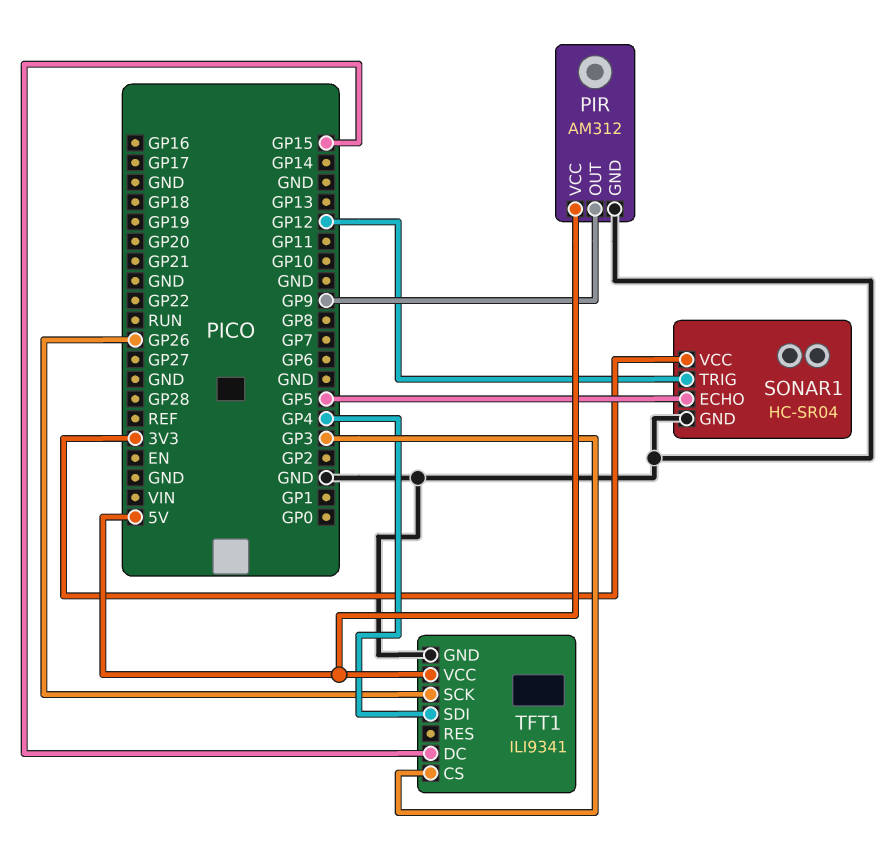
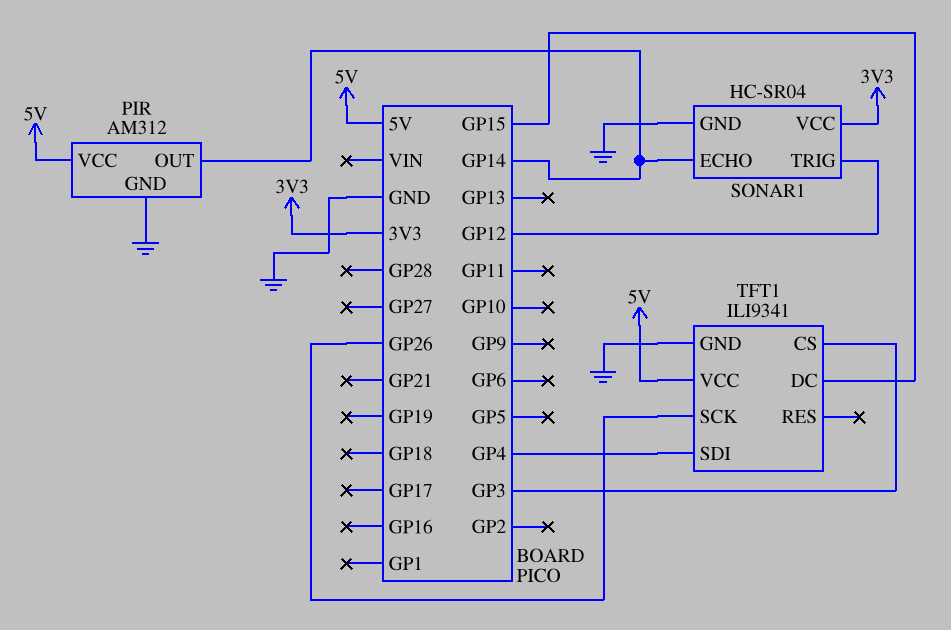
PIR pin OUT: GP9 -> GP14
SONAR1 pin ECHO: GP5 -> GP14

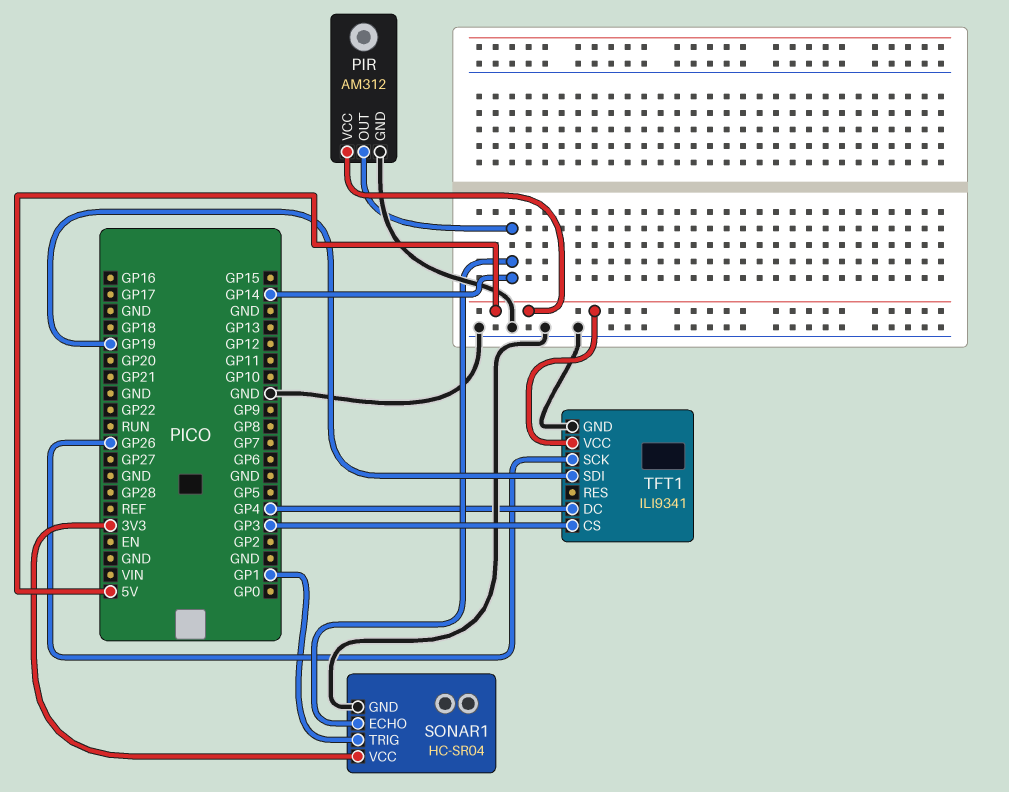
SONAR1 pin TRIG: GP12 -> GP1
TFT1 pin DC: GP15 -> GP4
TFT1 pin SDI: GP4 -> GP19

